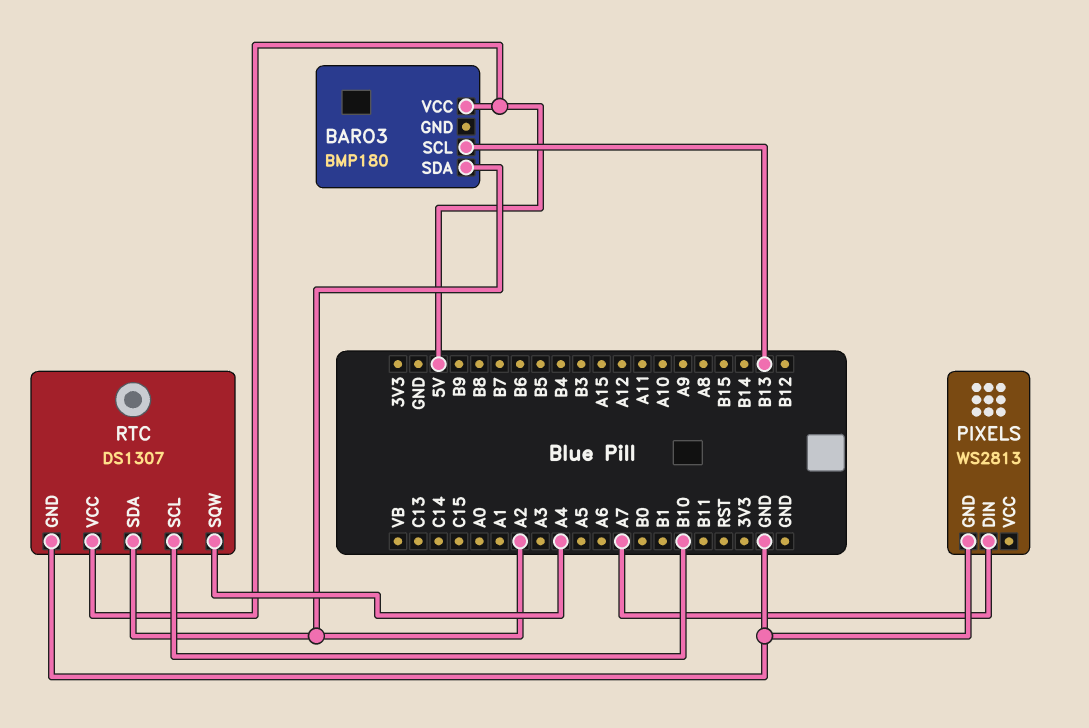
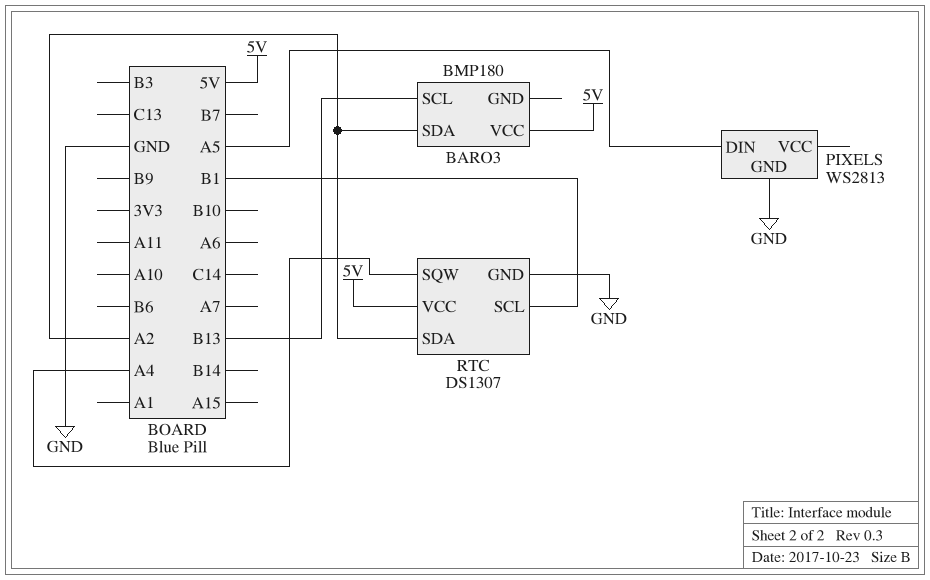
PIXELS pin DIN: A7 -> A5
RTC pin SCL: B10 -> B1

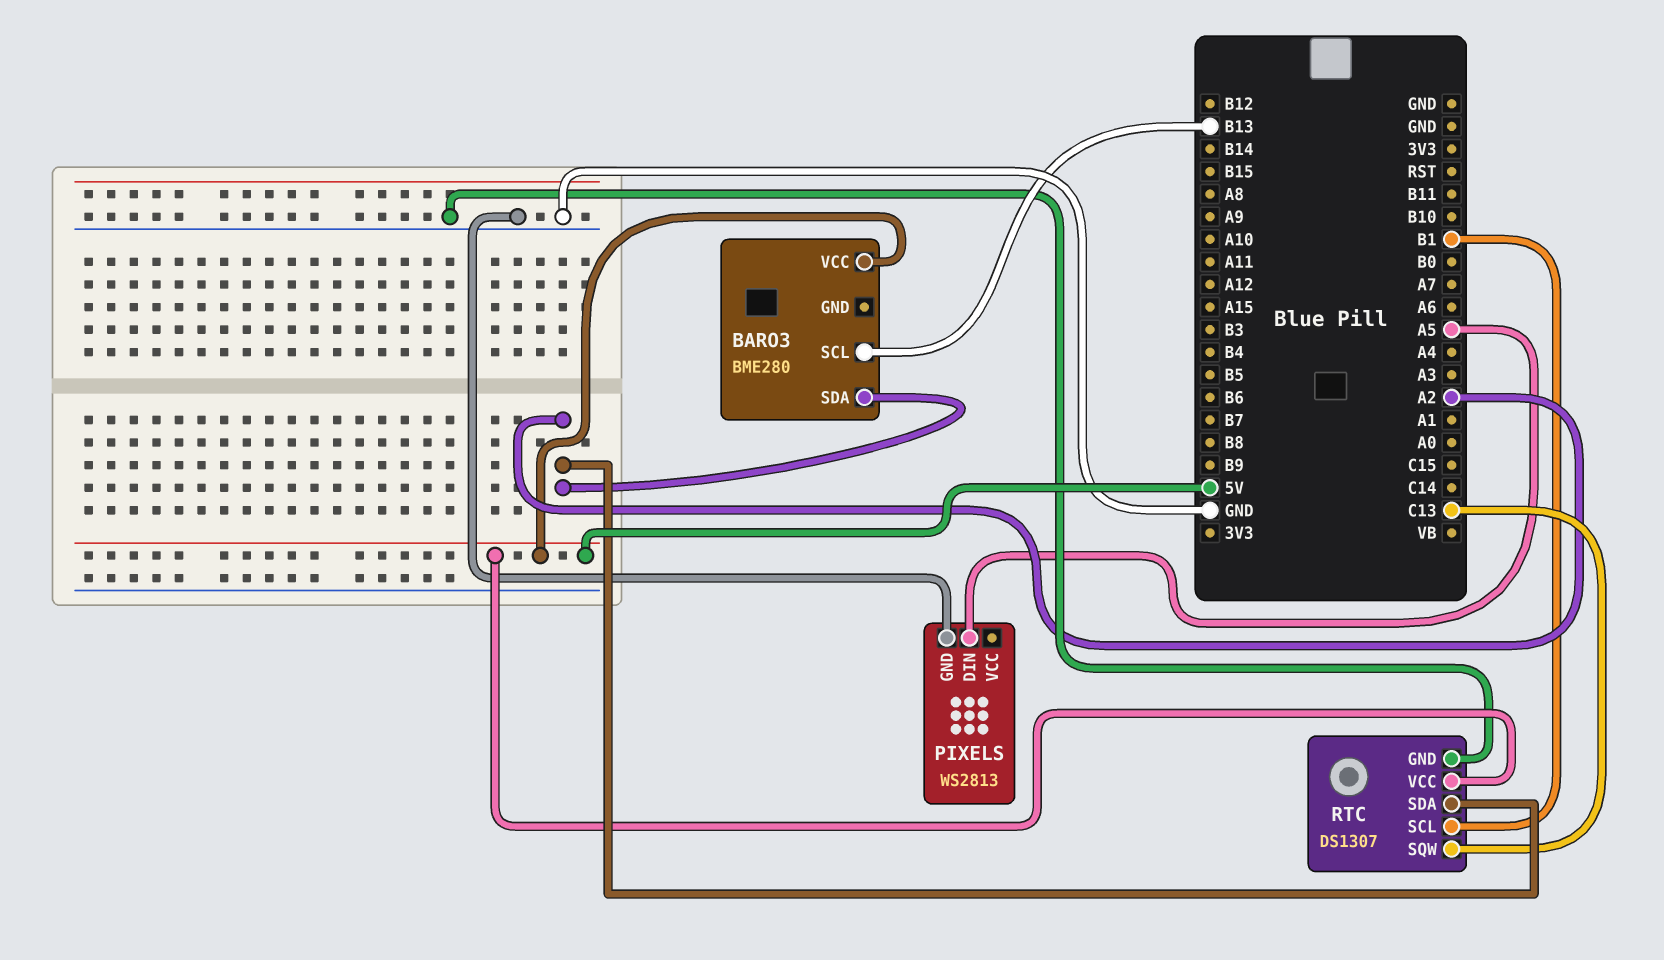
BARO3: BMP180 -> BME280
RTC pin SQW: A4 -> C13

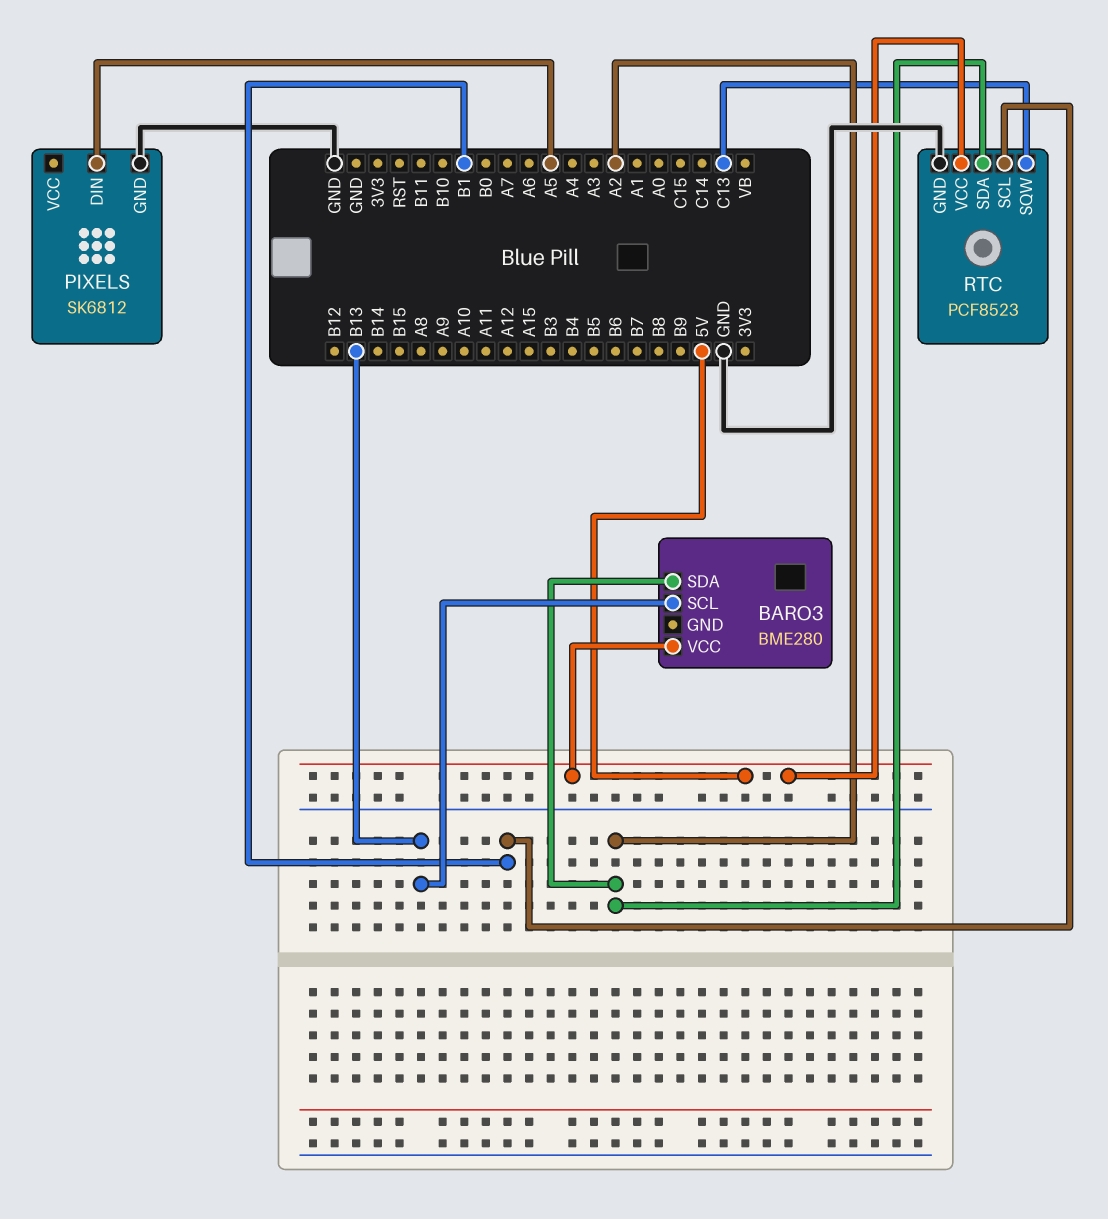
PIXELS: WS2813 -> SK6812
RTC: DS1307 -> PCF8523

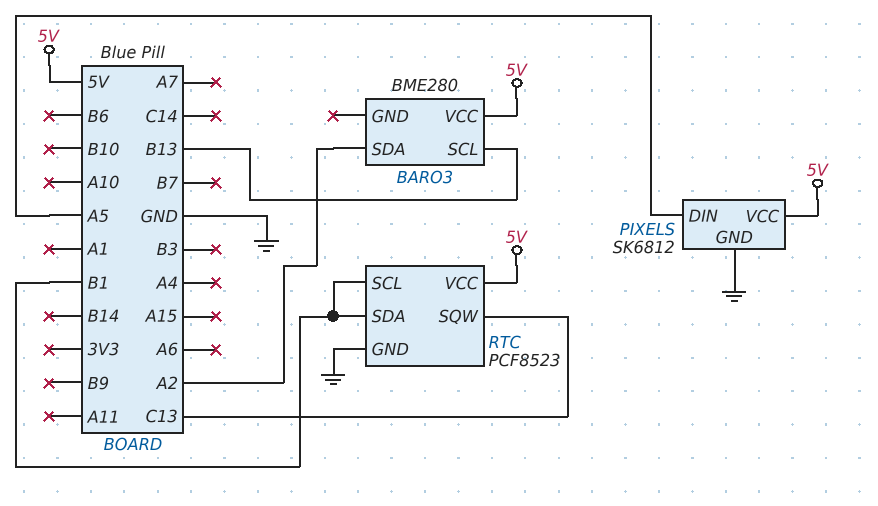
PIXELS pin VCC: none -> 5V
RTC pin SDA: A2 -> B1

